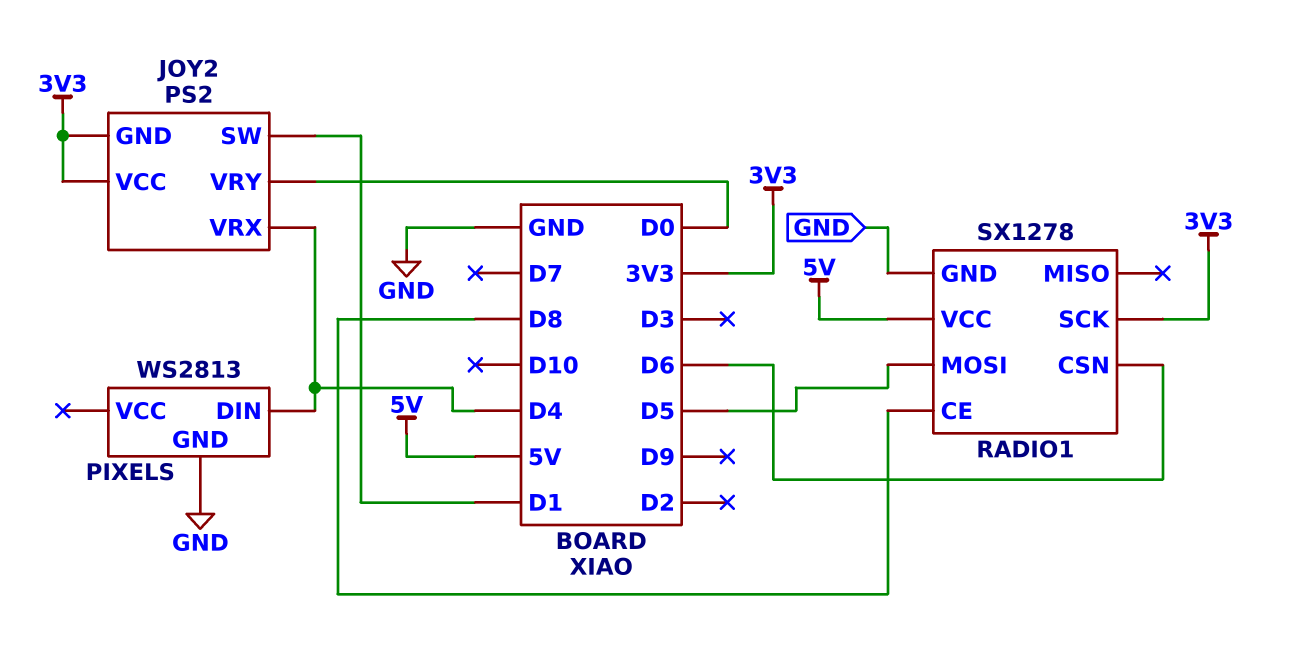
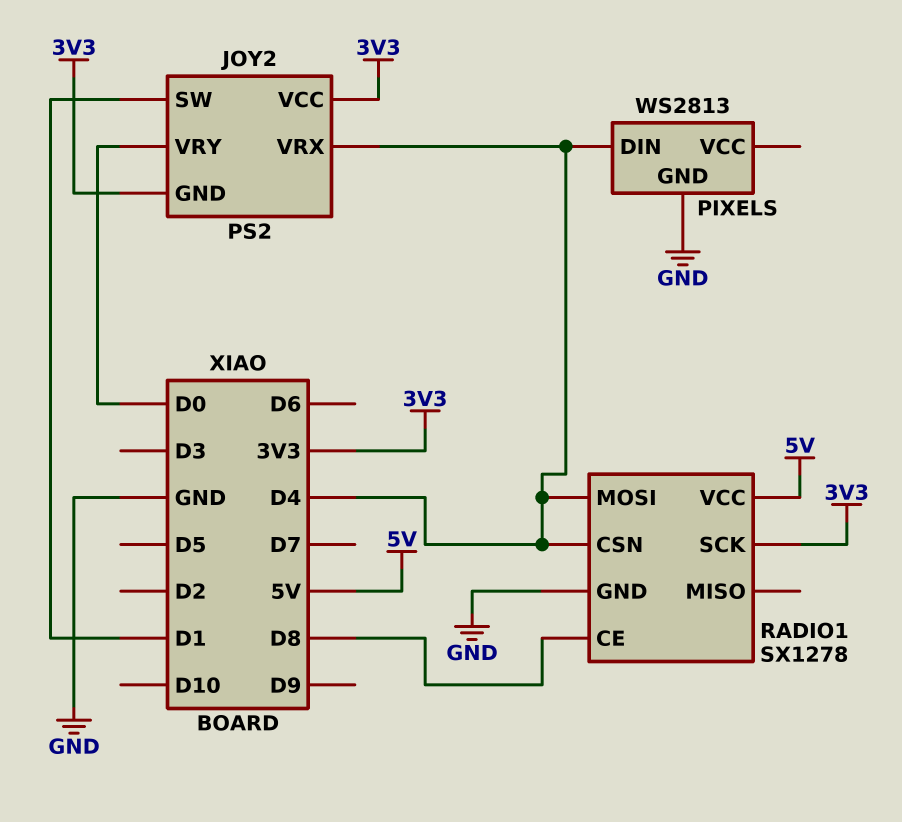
RADIO1 pin CSN: D6 -> D4
RADIO1 pin MOSI: D5 -> D4

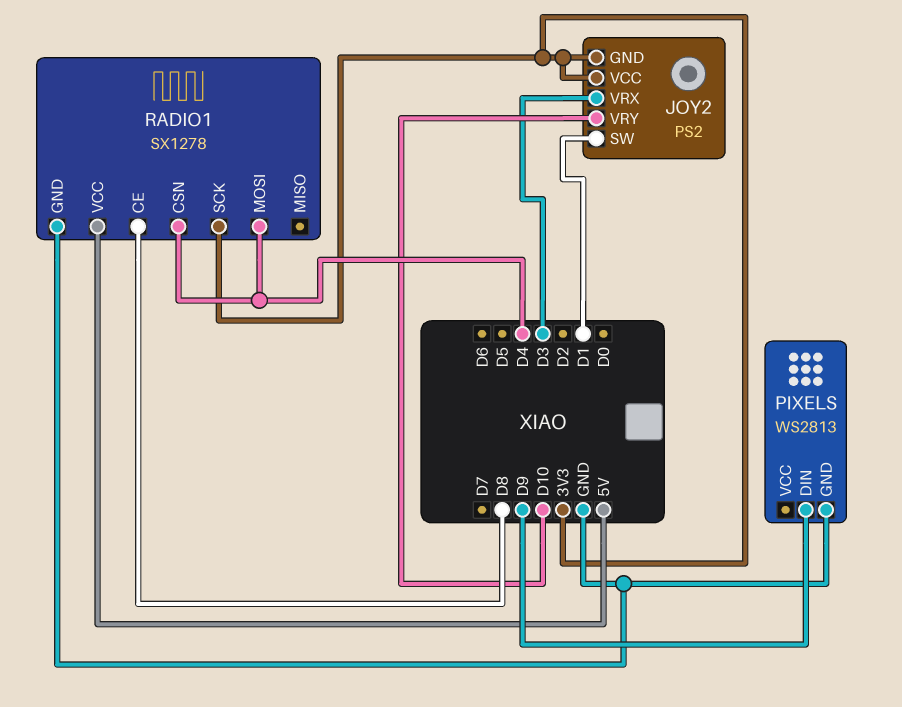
JOY2 pin VRX: D4 -> D3
JOY2 pin VRY: D0 -> D10
PIXELS pin DIN: D4 -> D9

